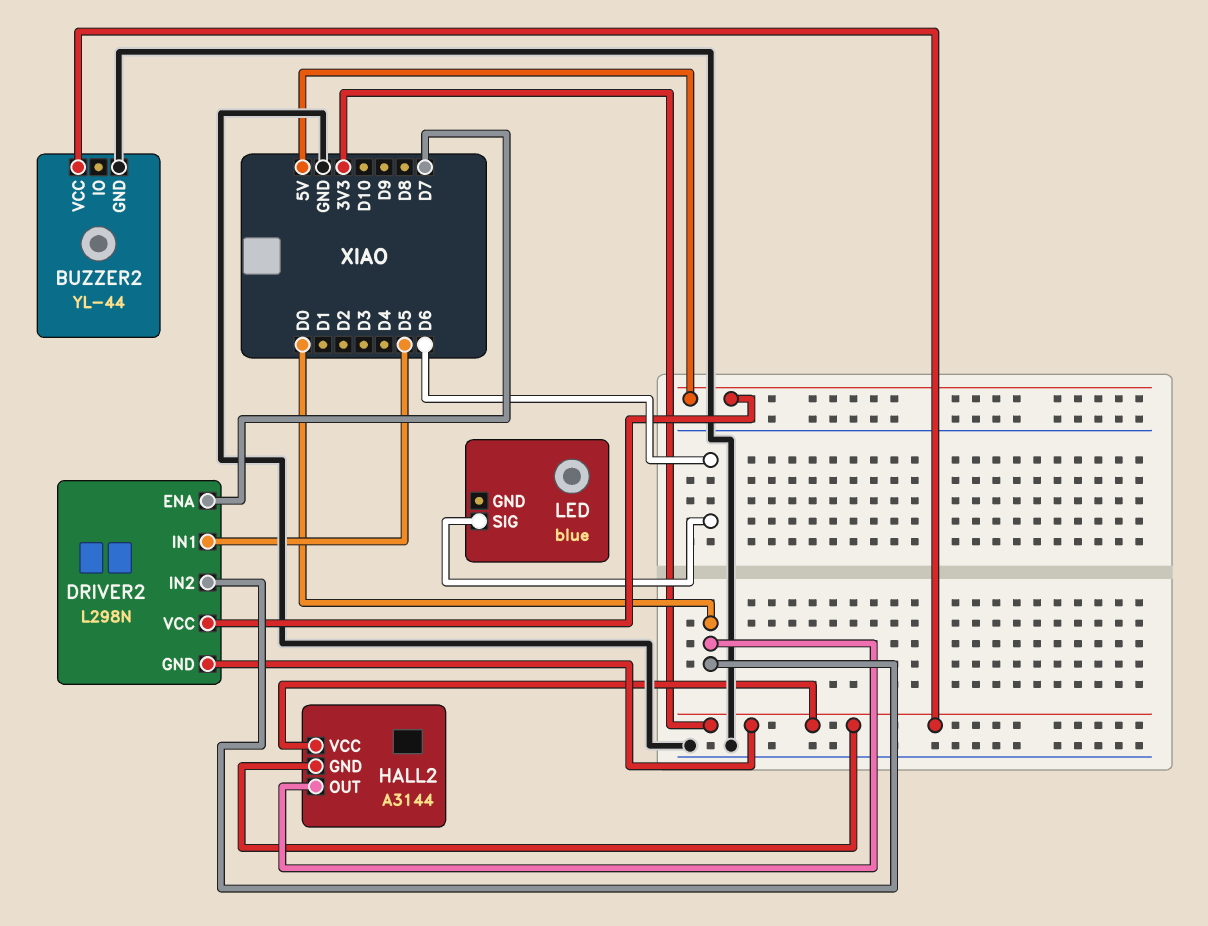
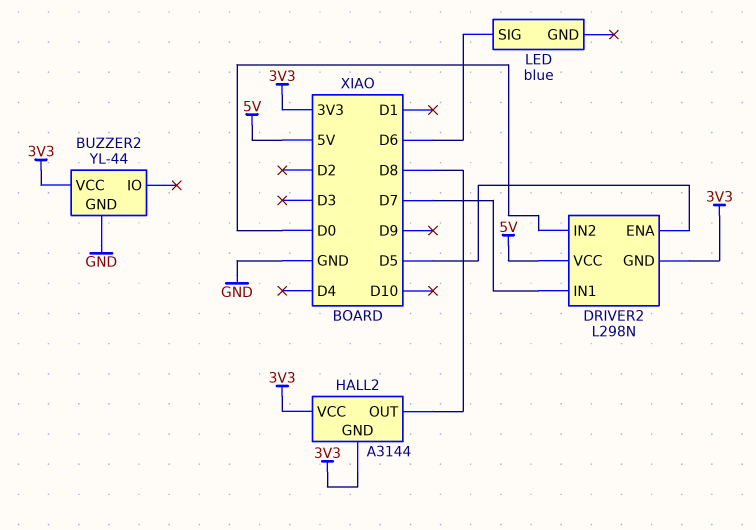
DRIVER2 pin ENA: D7 -> D5
DRIVER2 pin IN1: D5 -> D7
HALL2 pin OUT: D0 -> D8

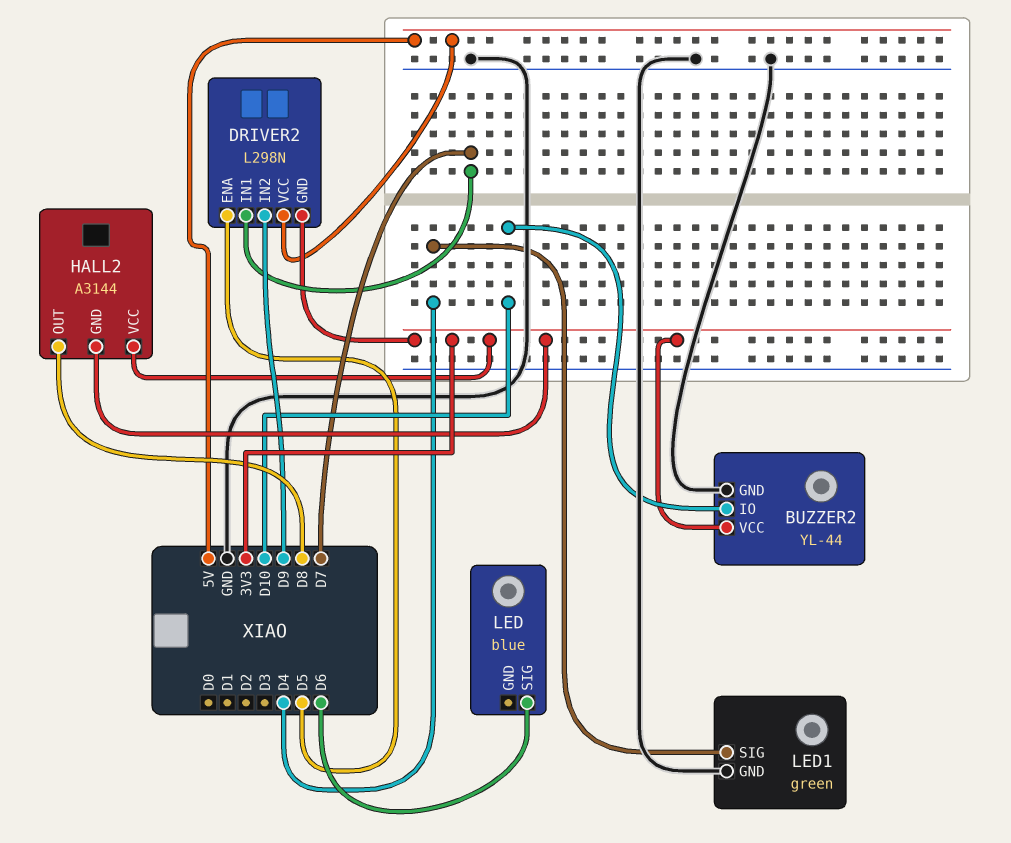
BUZZER2 pin IO: none -> D10
DRIVER2 pin IN2: D0 -> D9
LED1: none -> green
LED1 pin GND: none -> GND
LED1 pin SIG: none -> D4

